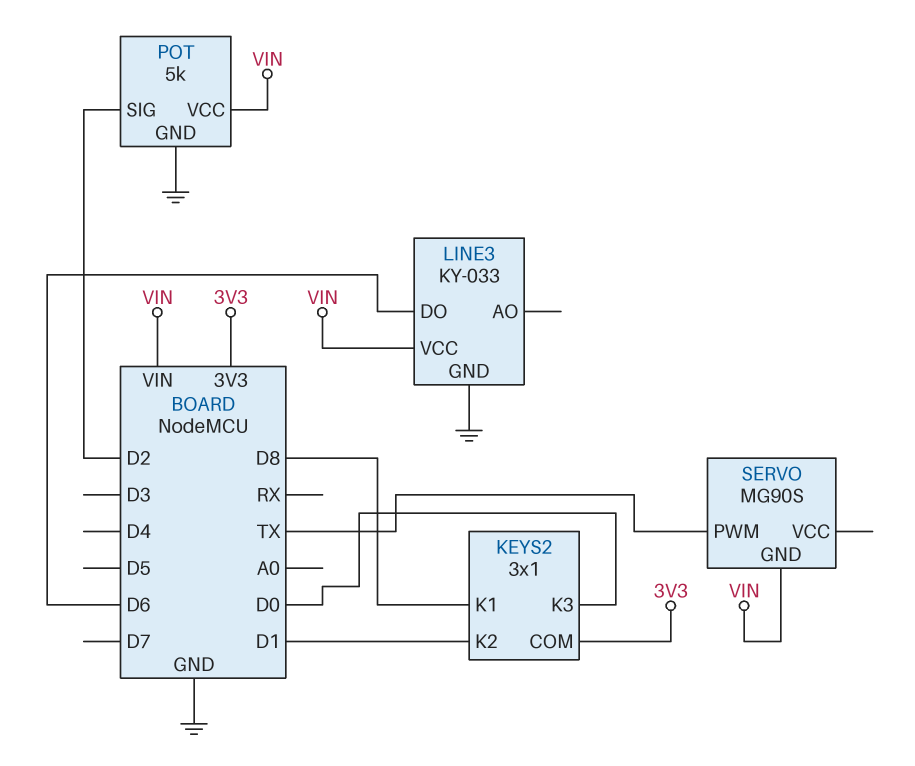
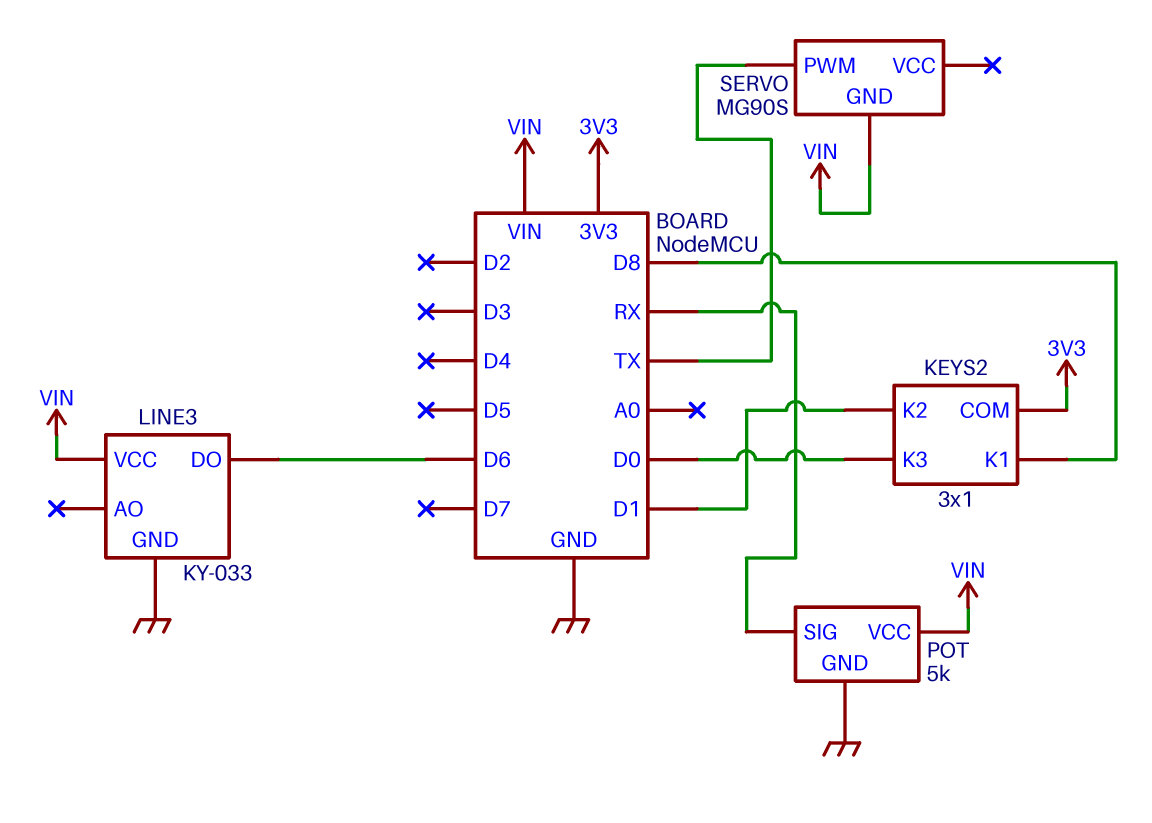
POT pin SIG: D2 -> RX

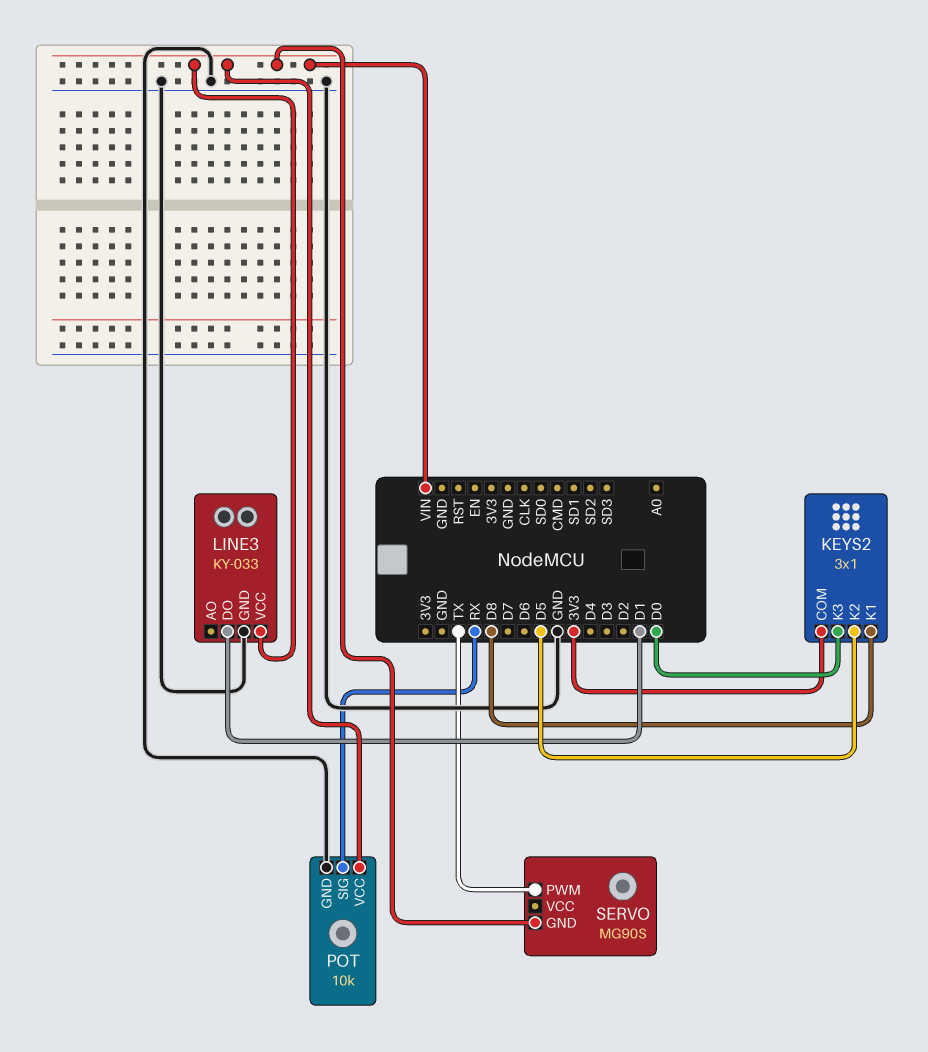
KEYS2 pin K2: D1 -> D5
LINE3 pin DO: D6 -> D1
POT: 5k -> 10k

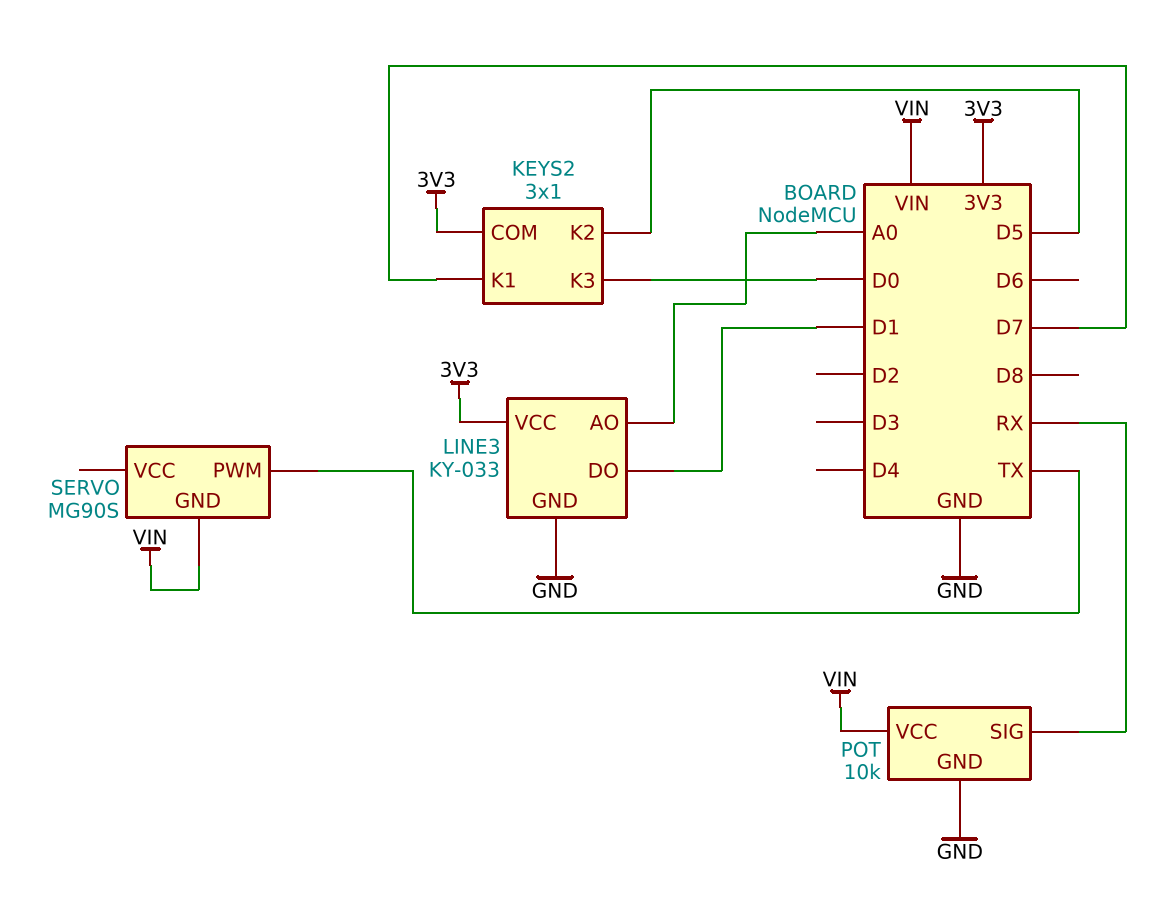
KEYS2 pin K1: D8 -> D7
LINE3 pin AO: none -> A0
LINE3 pin VCC: VIN -> 3V3

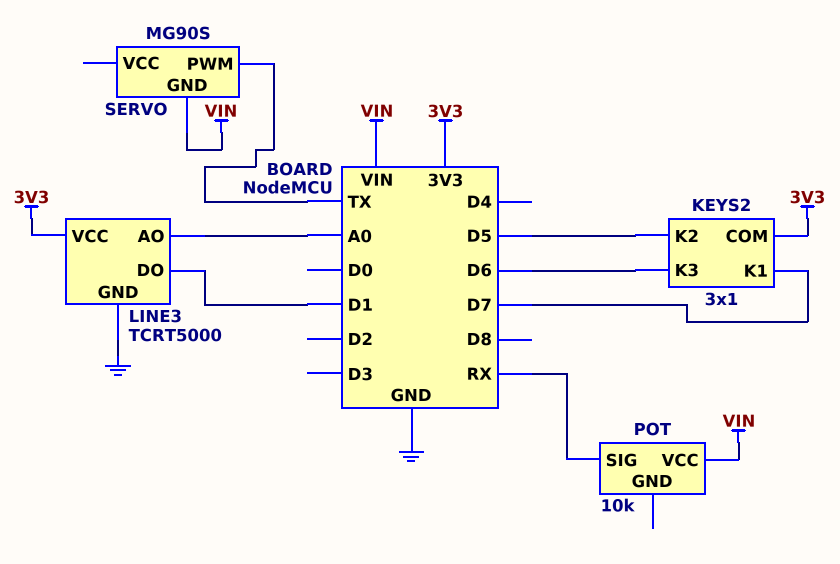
KEYS2 pin K3: D0 -> D6
LINE3: KY-033 -> TCRT5000
POT pin GND: GND -> none

